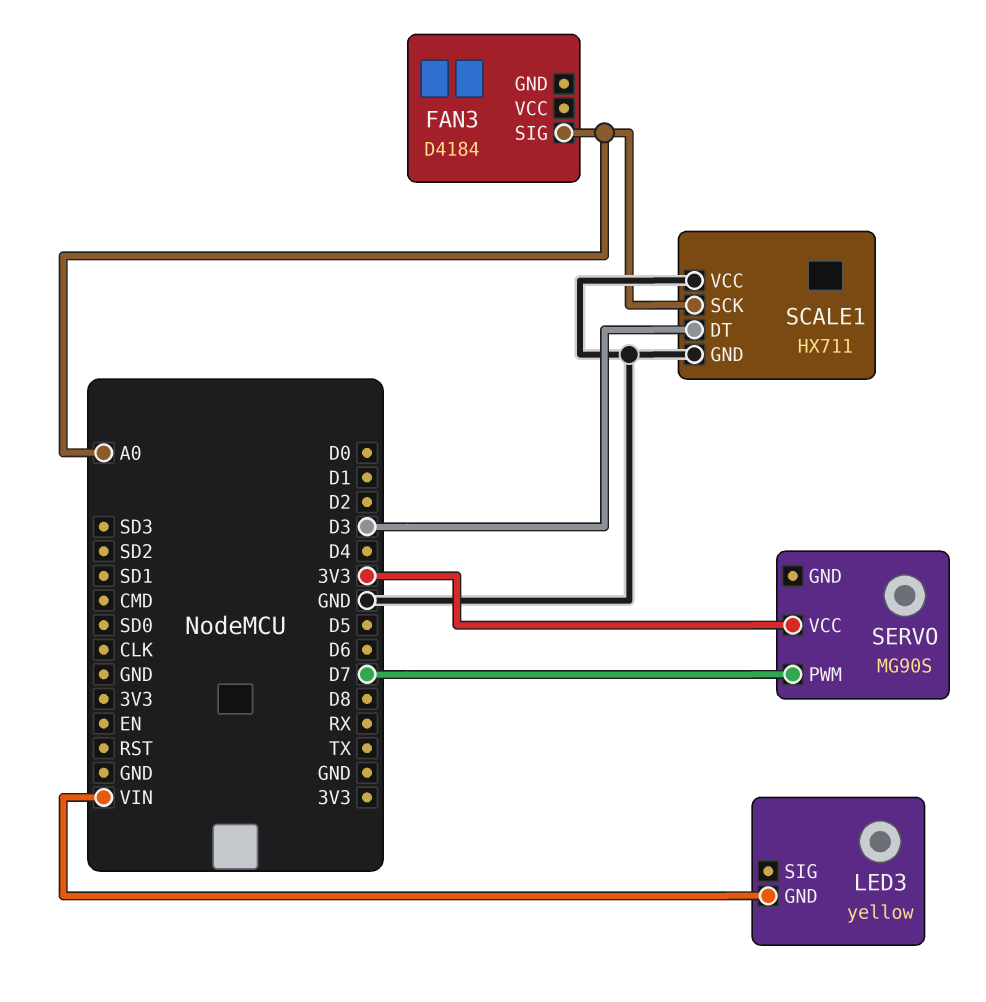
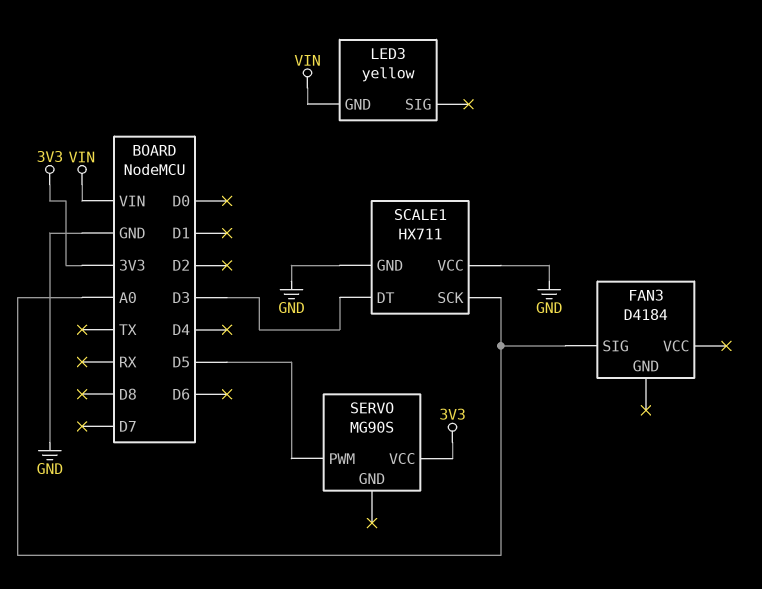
SERVO pin PWM: D7 -> D5

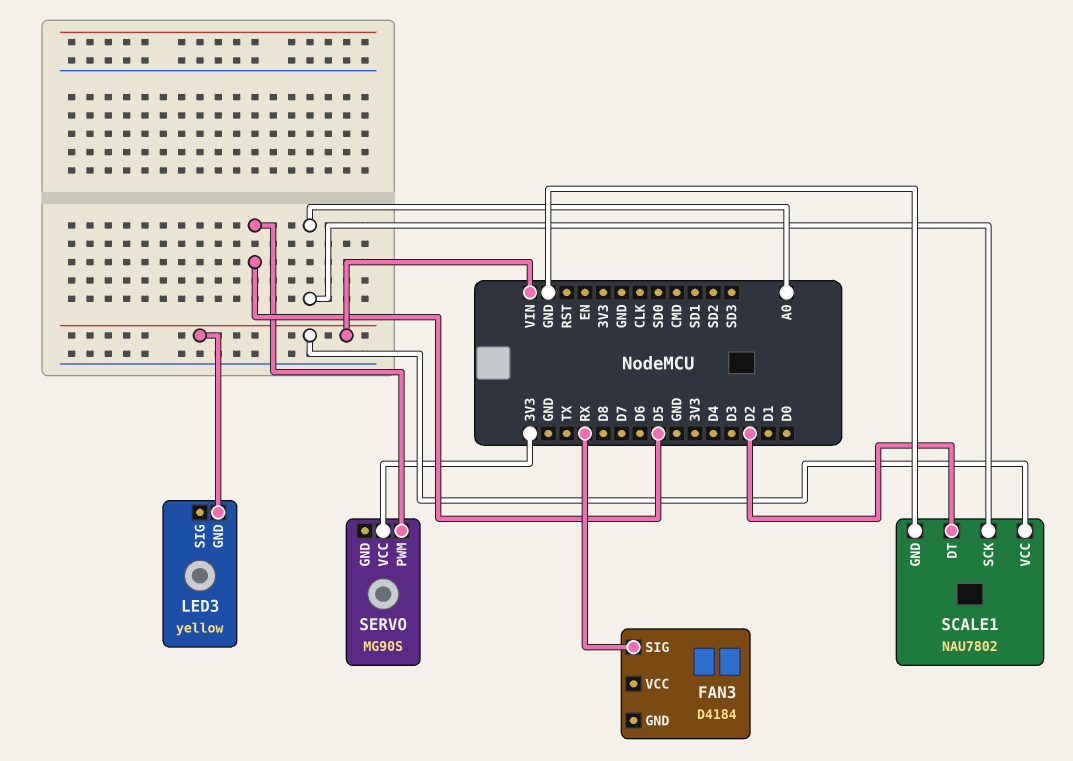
FAN3 pin SIG: A0 -> RX
SCALE1: HX711 -> NAU7802
SCALE1 pin DT: D3 -> D2
SCALE1 pin VCC: GND -> VIN

